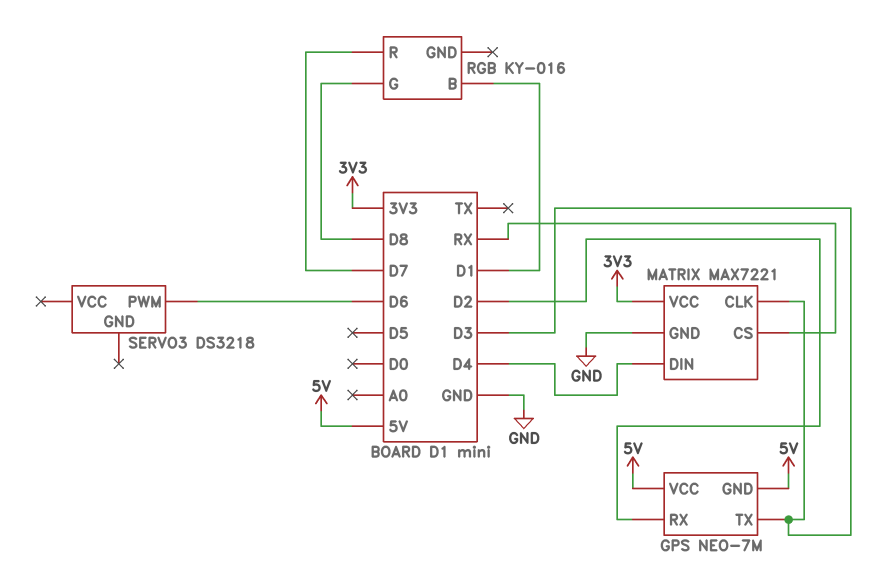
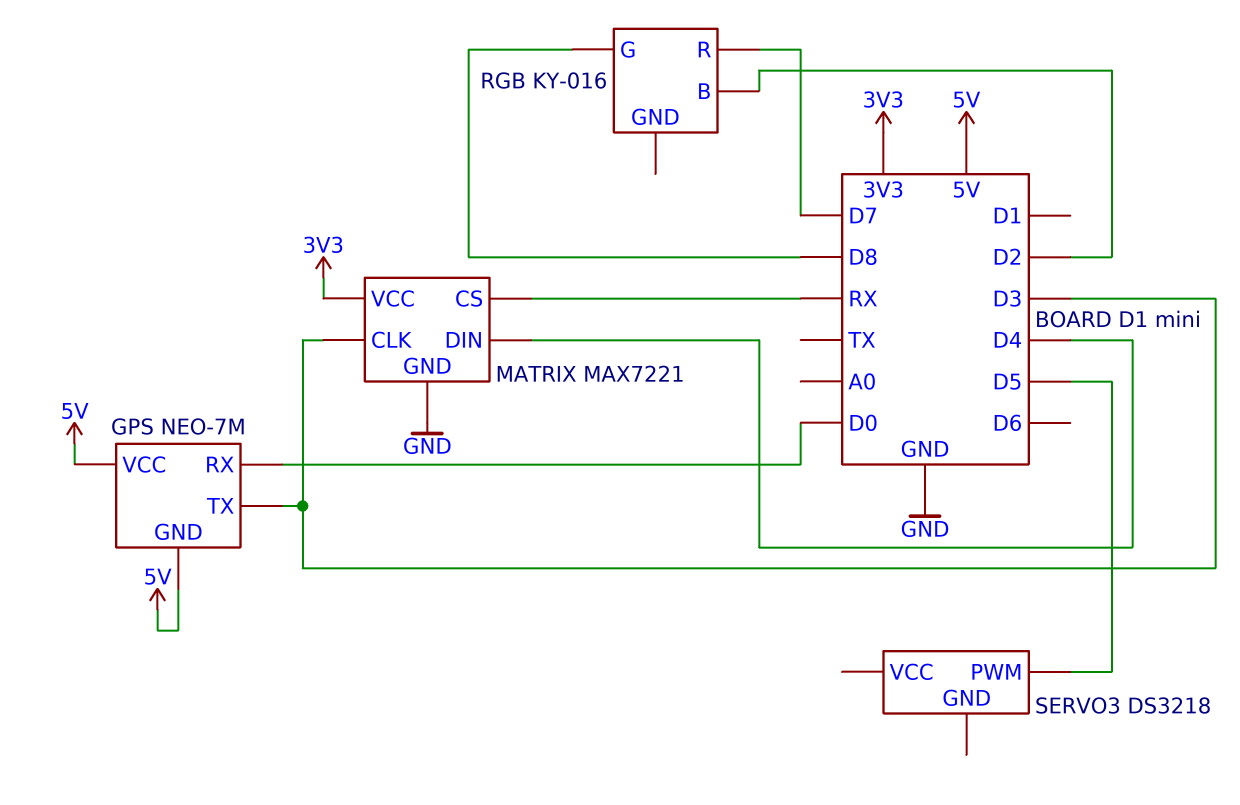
GPS pin RX: D2 -> D0
RGB pin B: D1 -> D2
SERVO3 pin PWM: D6 -> D5

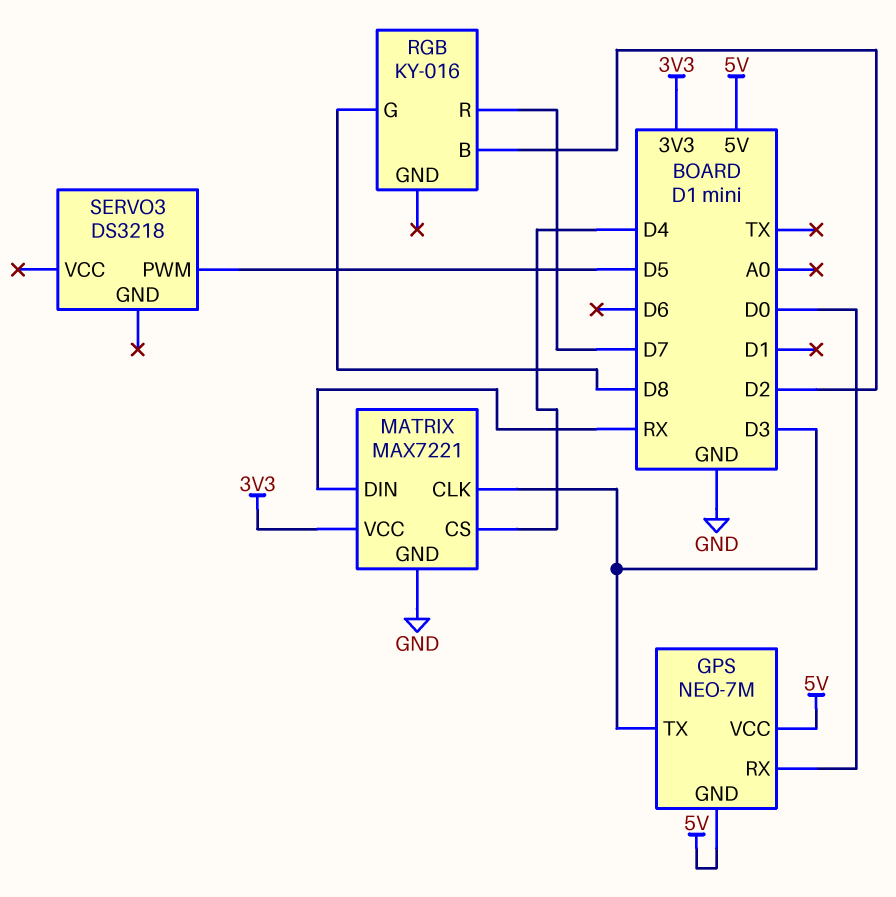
MATRIX pin CS: RX -> D4
MATRIX pin DIN: D4 -> RX

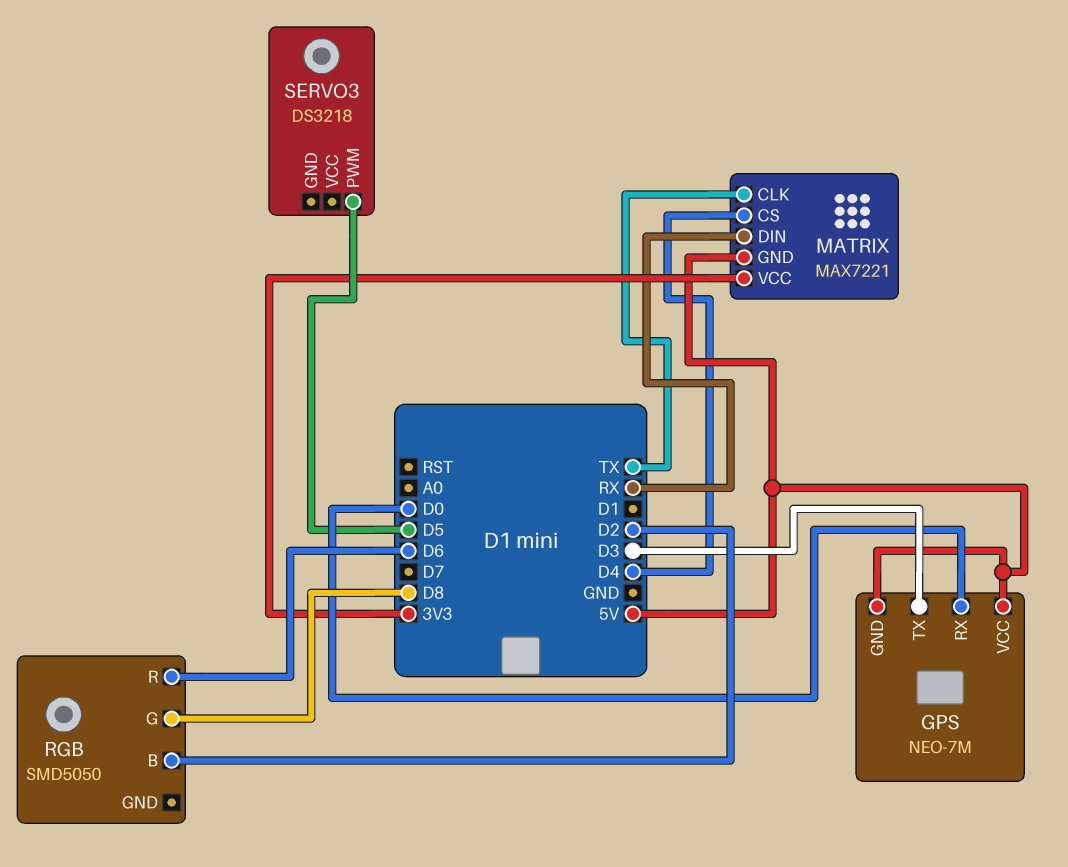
MATRIX pin CLK: D3 -> TX
MATRIX pin GND: GND -> 5V
RGB: KY-016 -> SMD5050
RGB pin R: D7 -> D6

